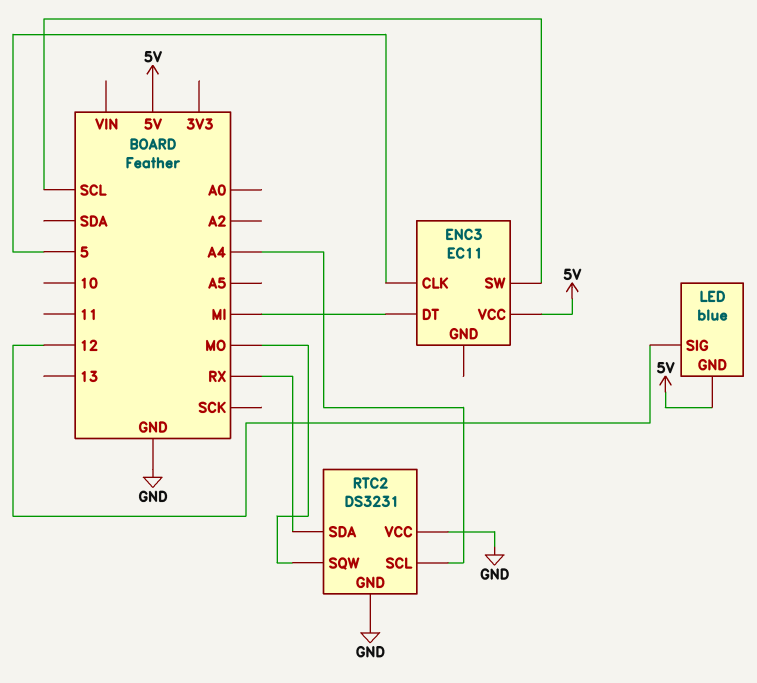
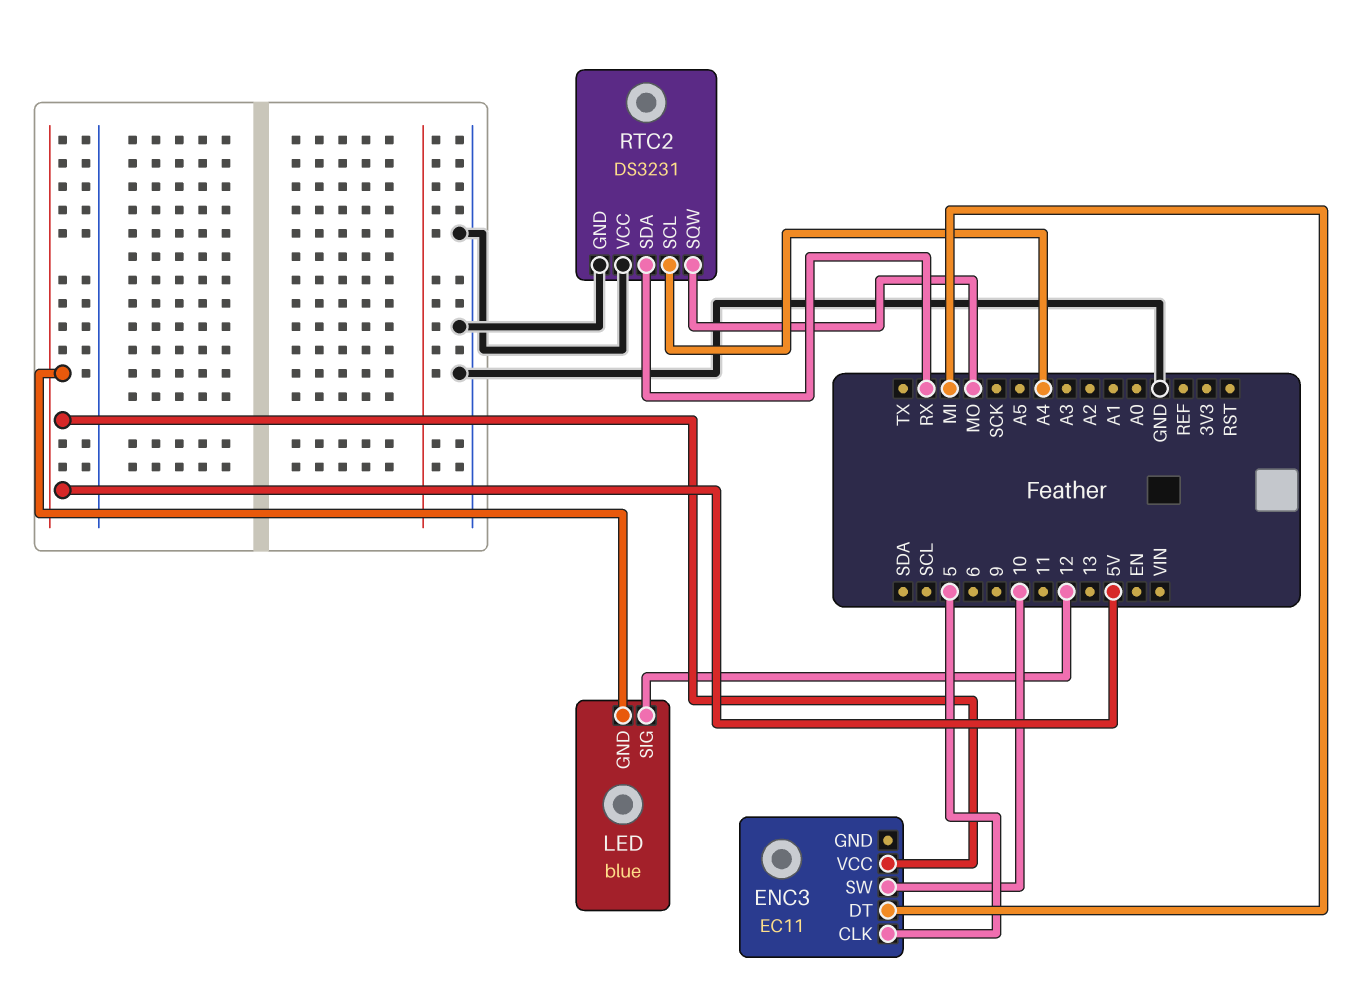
ENC3 pin SW: SCL -> 10

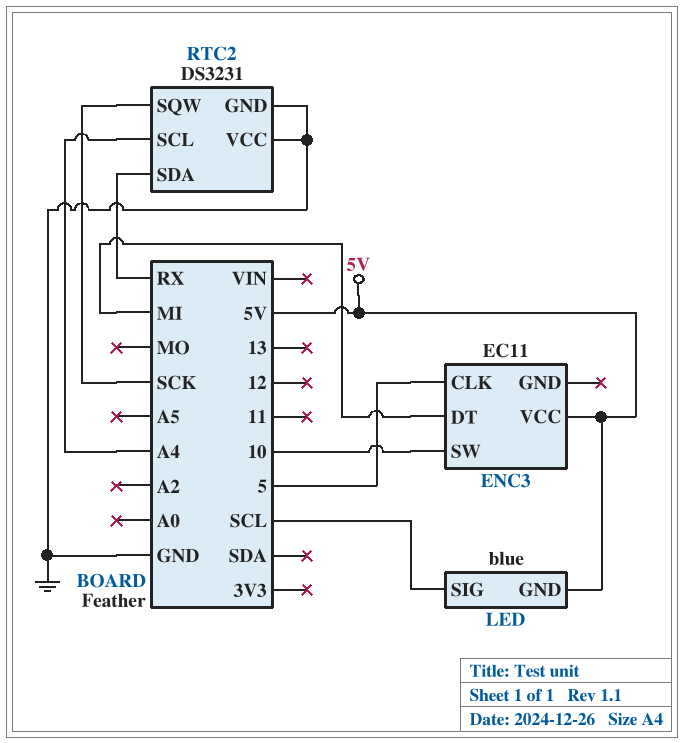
LED pin SIG: 12 -> SCL
RTC2 pin SQW: MO -> SCK

